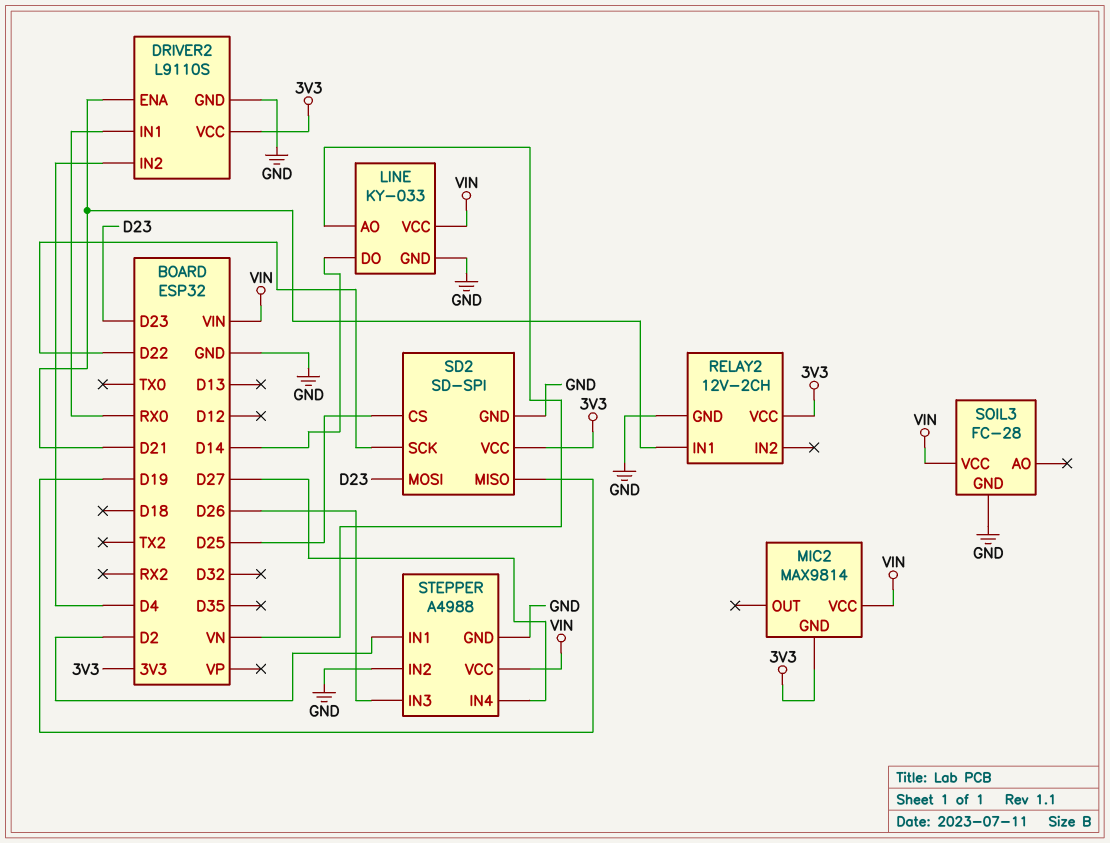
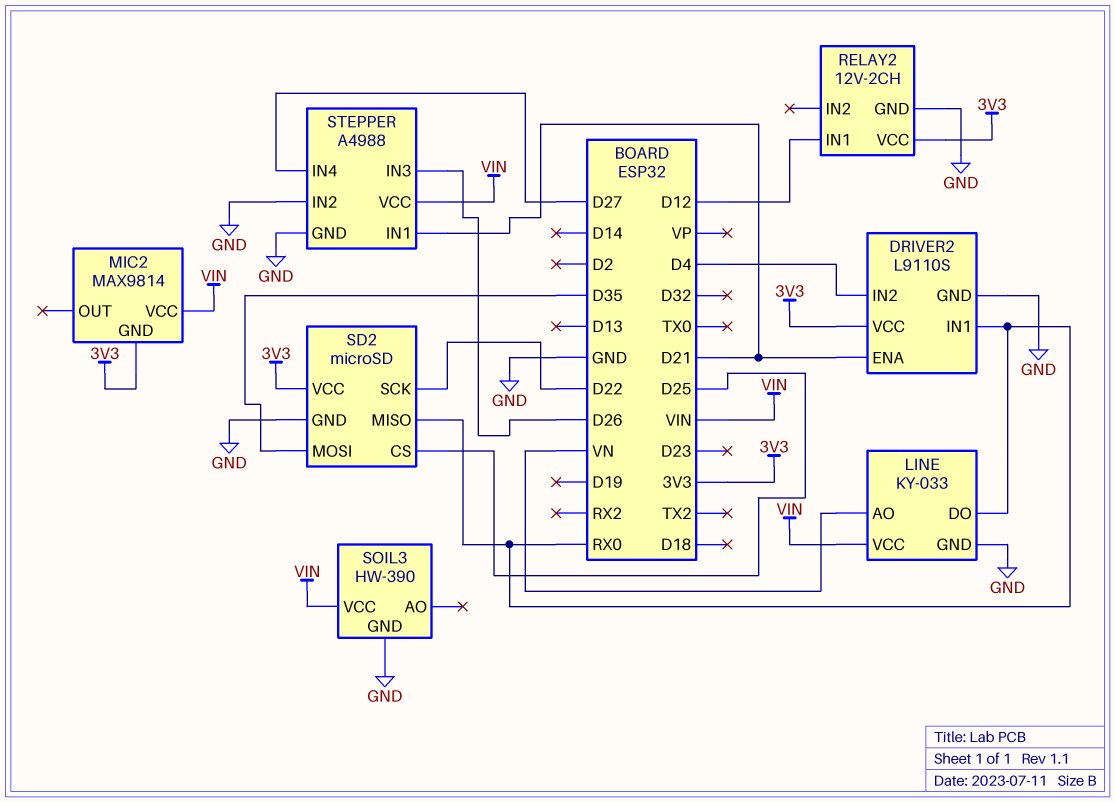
LINE pin DO: D14 -> RX0
RELAY2 pin IN1: D21 -> D12
SD2: SD-SPI -> microSD
SD2 pin MISO: D19 -> RX0
SD2 pin MOSI: D23 -> D35
SOIL3: FC-28 -> HW-390
STEPPER pin IN1: D2 -> D21

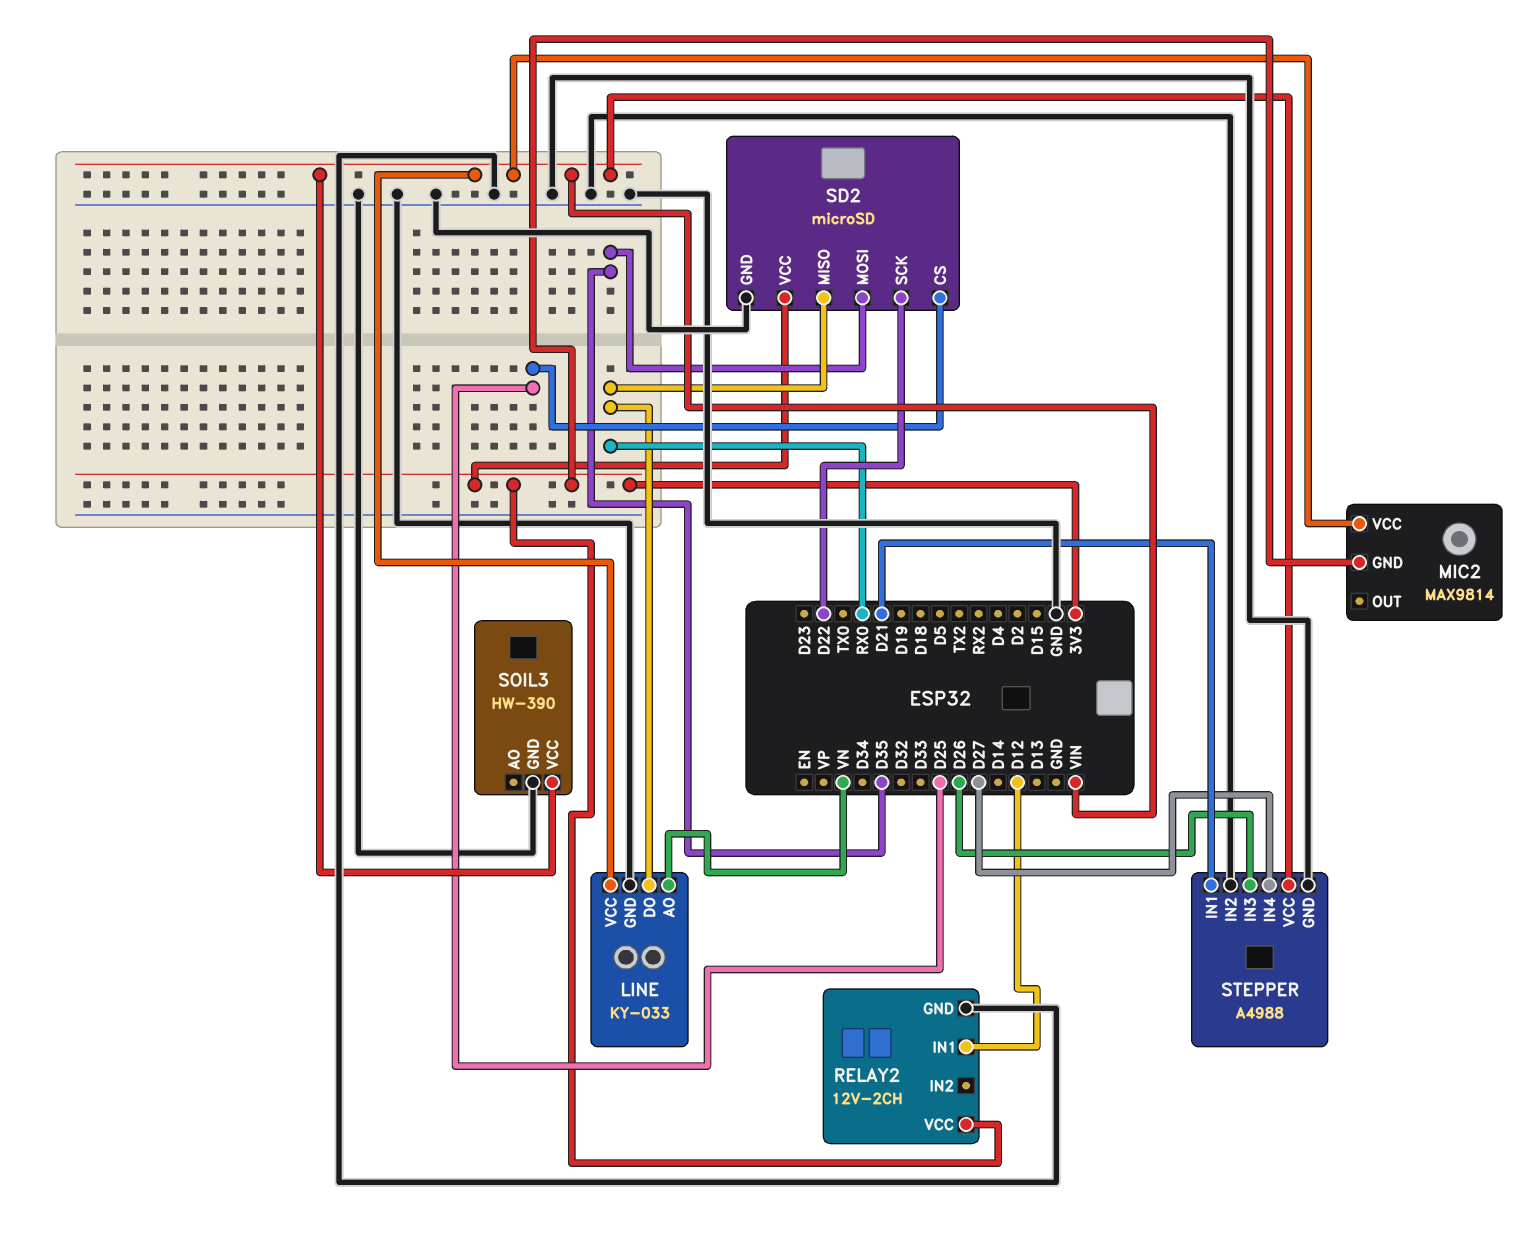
DRIVER2: L9110S -> none
DRIVER2 pin ENA: D21 -> none
DRIVER2 pin GND: GND -> none
DRIVER2 pin IN1: RX0 -> none
DRIVER2 pin IN2: D4 -> none
DRIVER2 pin VCC: 3V3 -> none

